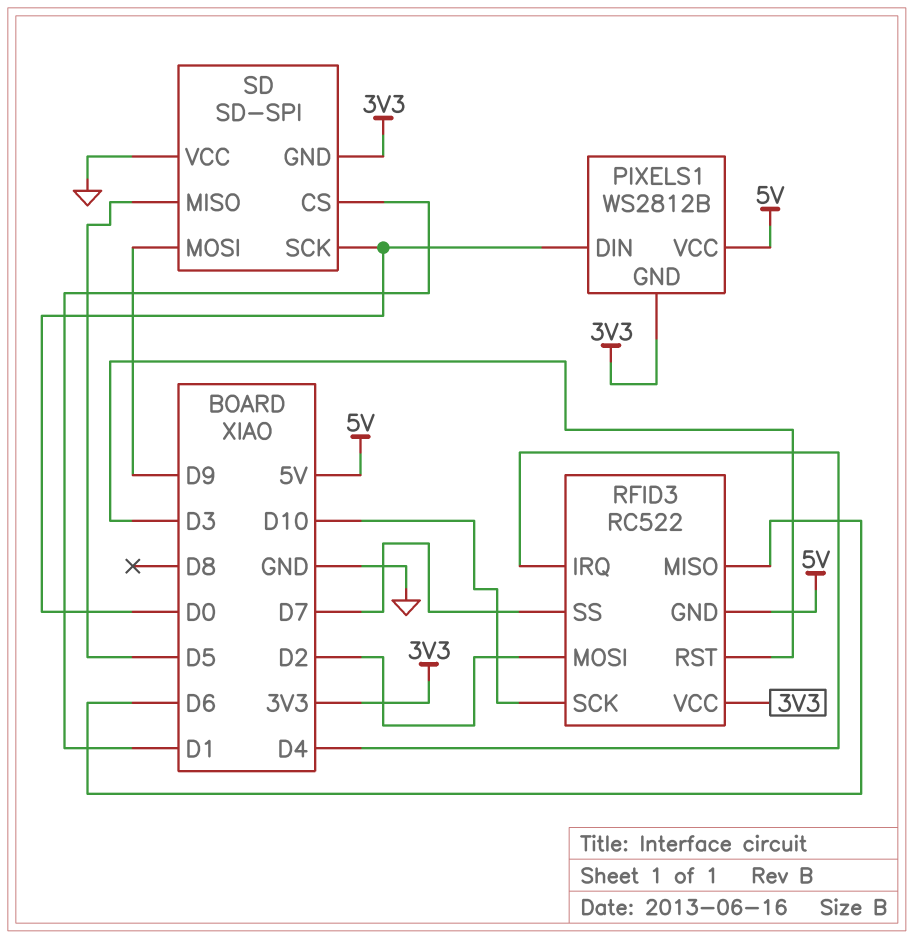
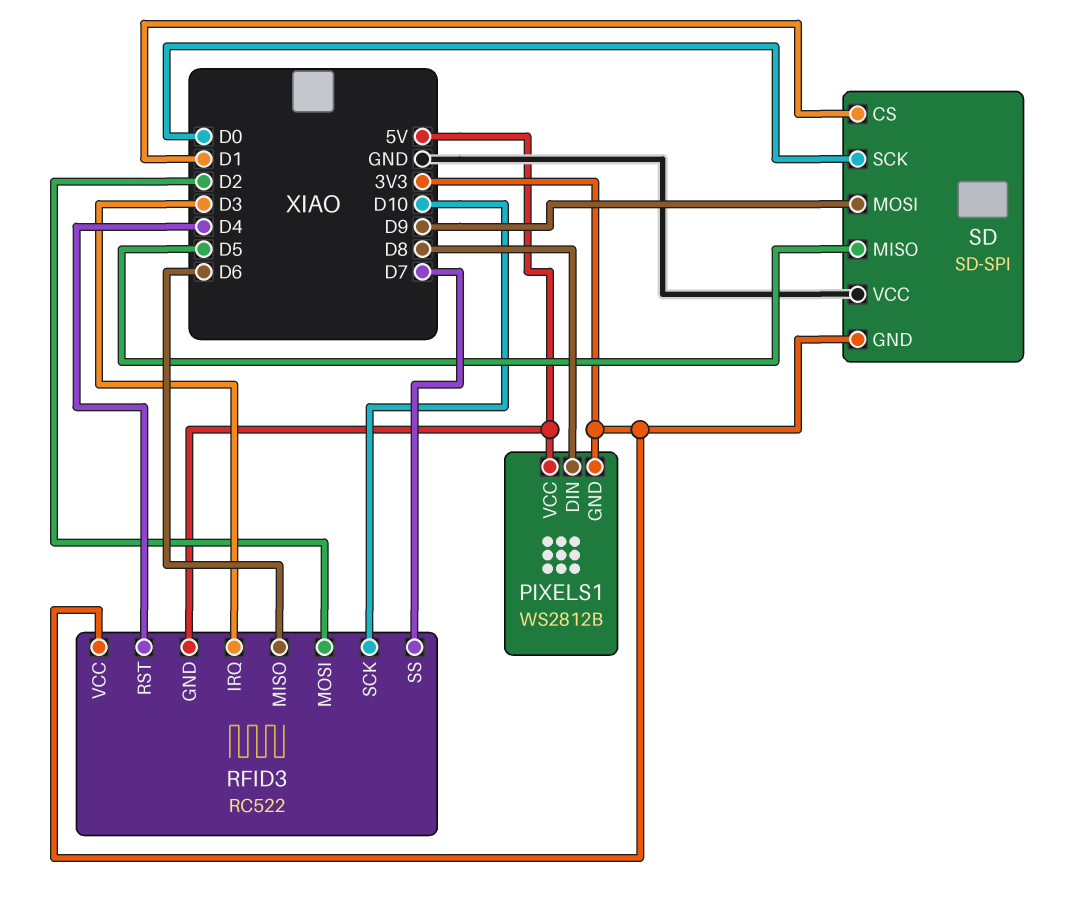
PIXELS1 pin DIN: D0 -> D8
RFID3 pin IRQ: D4 -> D3
RFID3 pin RST: D3 -> D4

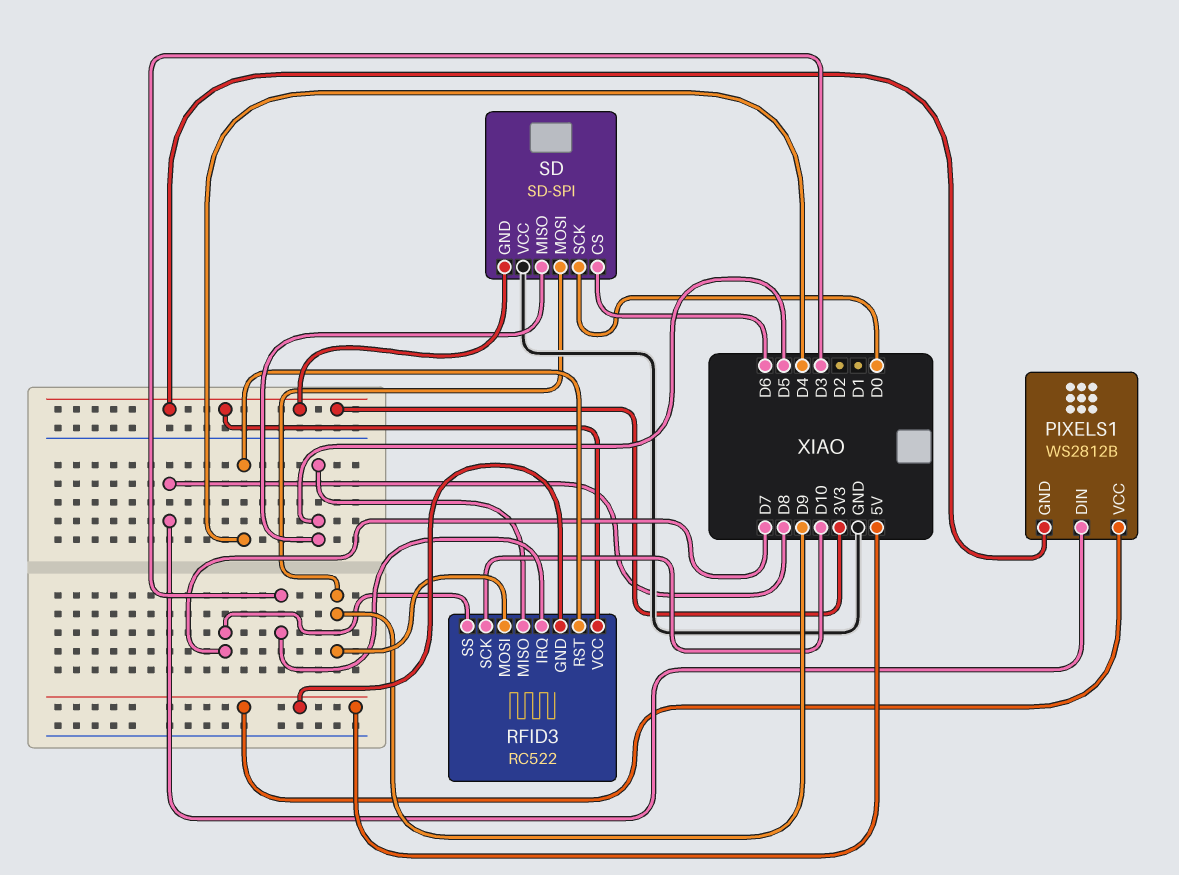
RFID3 pin MISO: D6 -> D5
RFID3 pin MOSI: D2 -> D9
SD pin CS: D1 -> D6

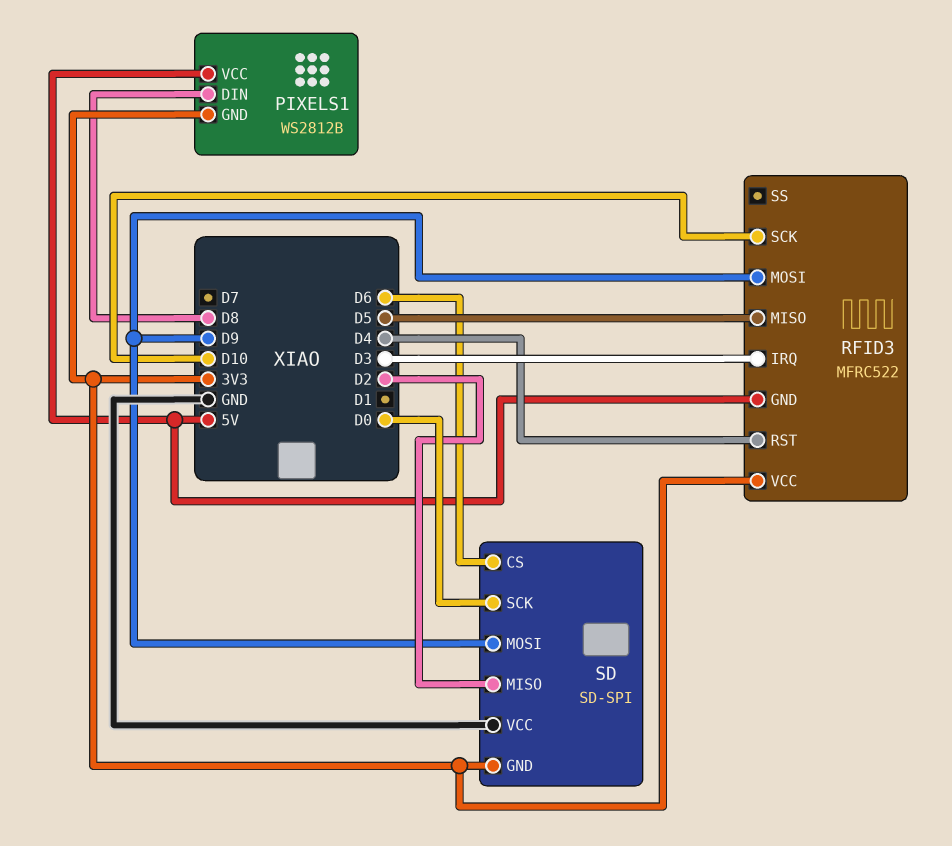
RFID3: RC522 -> MFRC522
RFID3 pin SS: D7 -> none
SD pin MISO: D5 -> D2

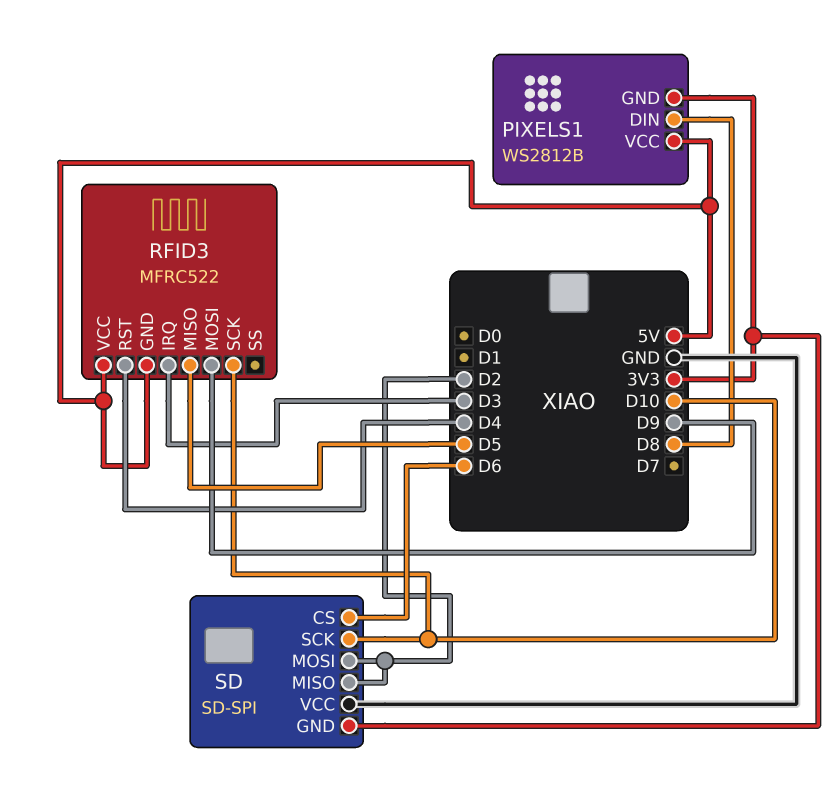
RFID3 pin VCC: 3V3 -> 5V
SD pin MOSI: D9 -> D2
SD pin SCK: D0 -> D10

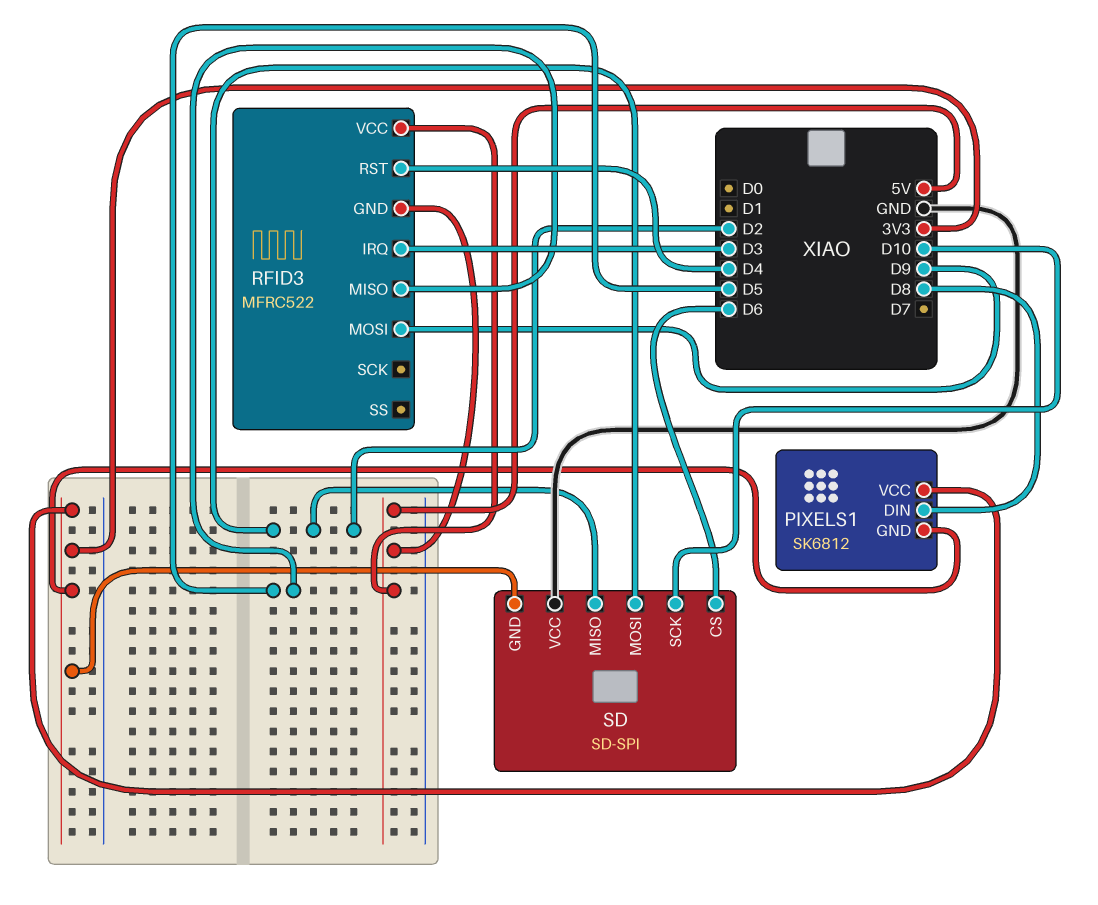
PIXELS1: WS2812B -> SK6812
PIXELS1 pin VCC: 5V -> 3V3
RFID3 pin SCK: D10 -> none

